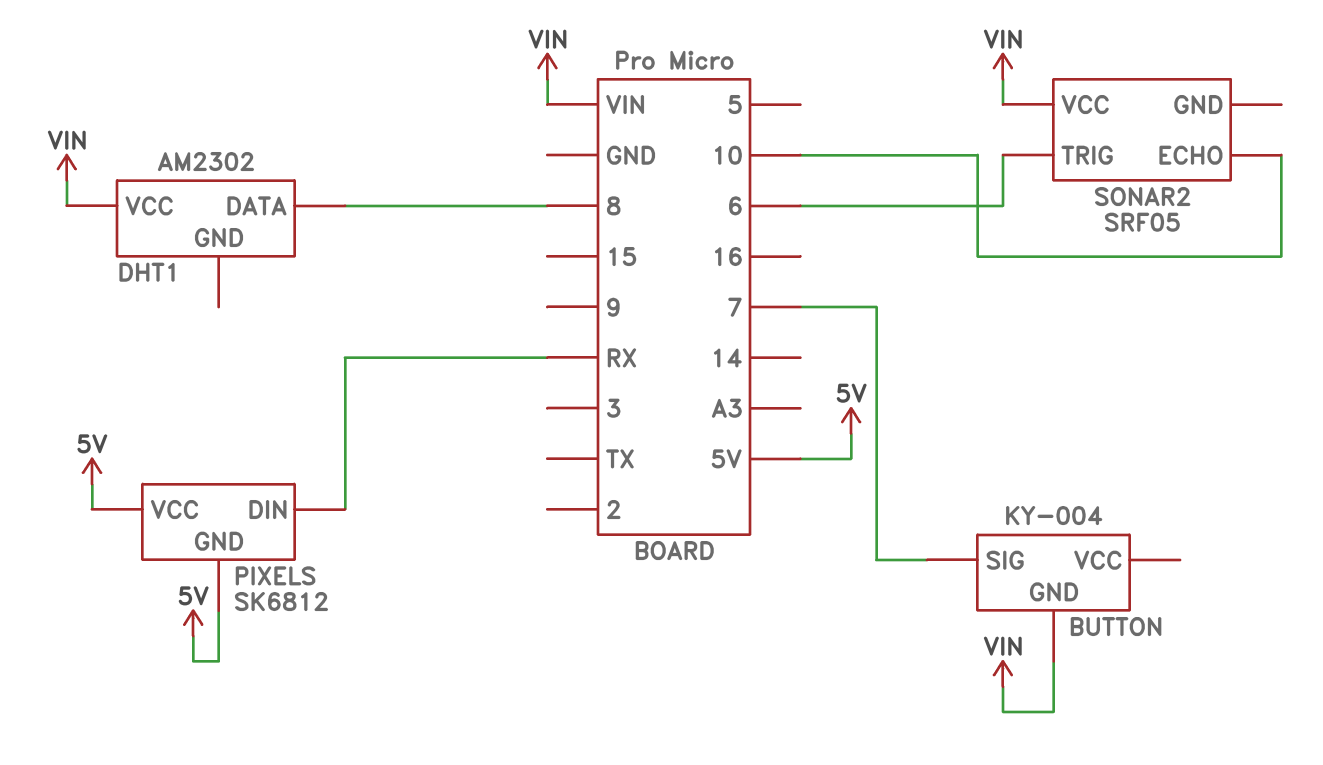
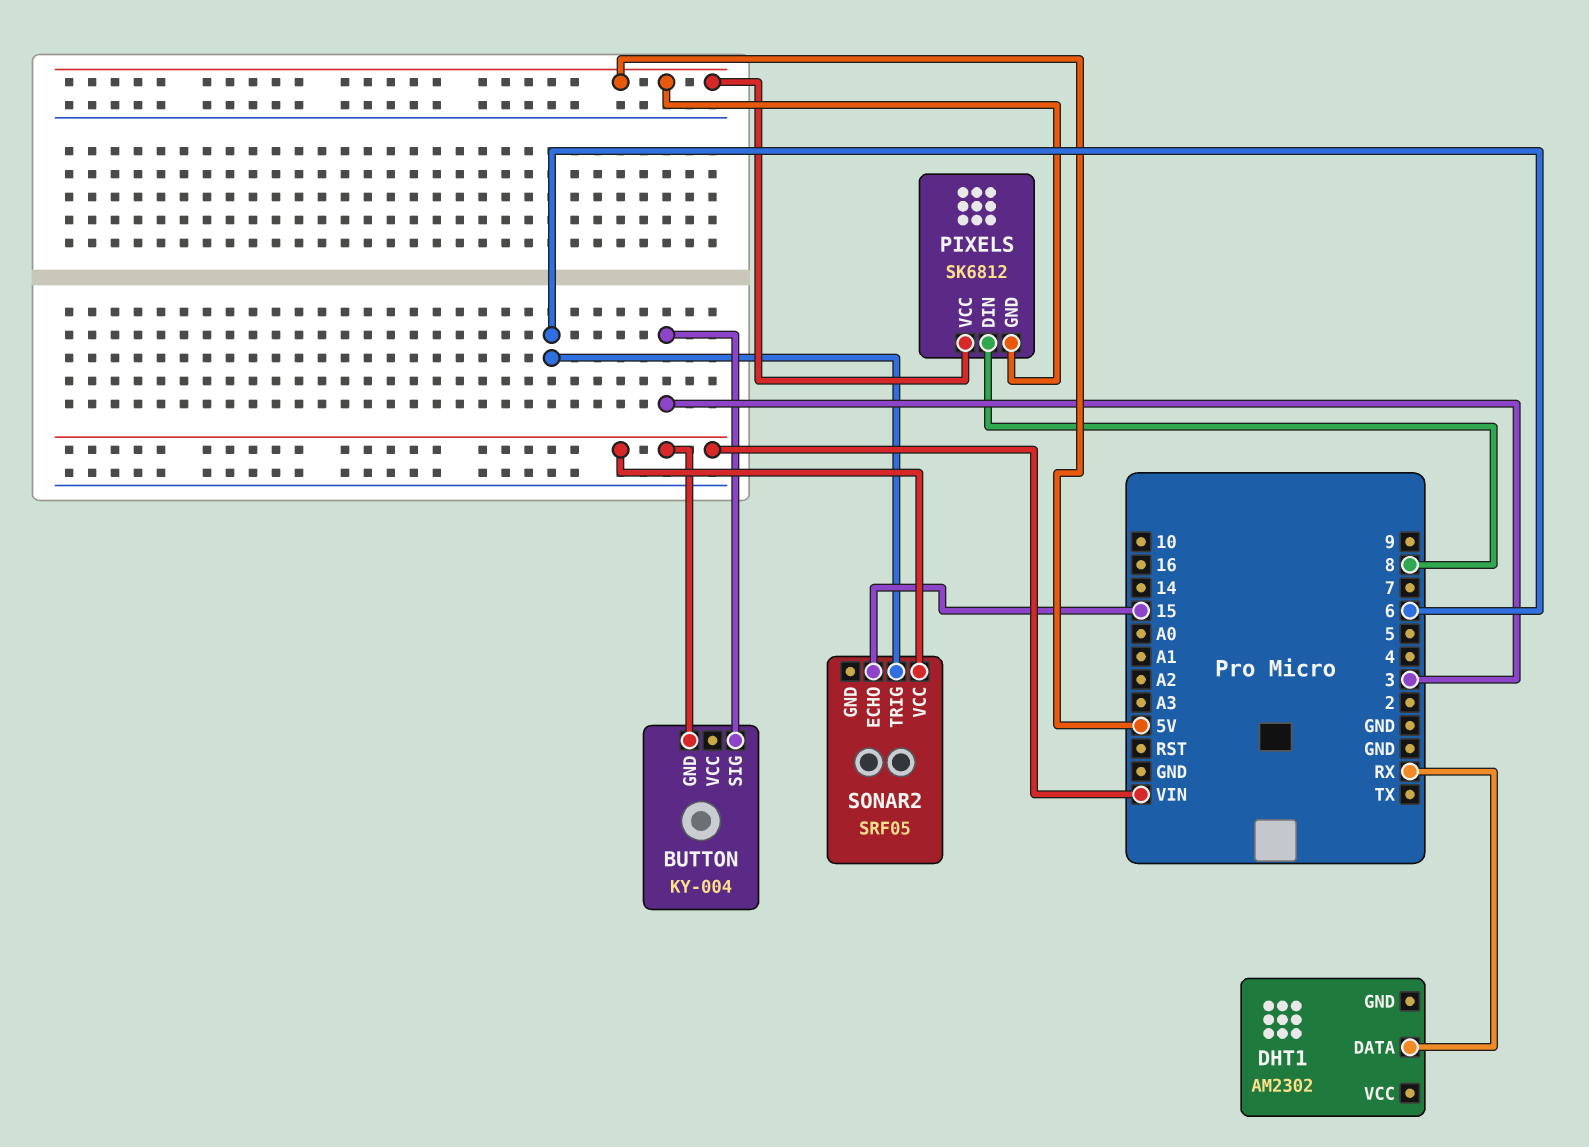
BUTTON pin SIG: 7 -> 3
DHT1 pin DATA: 8 -> RX
DHT1 pin VCC: VIN -> none
PIXELS pin DIN: RX -> 8
SONAR2 pin ECHO: 10 -> 15

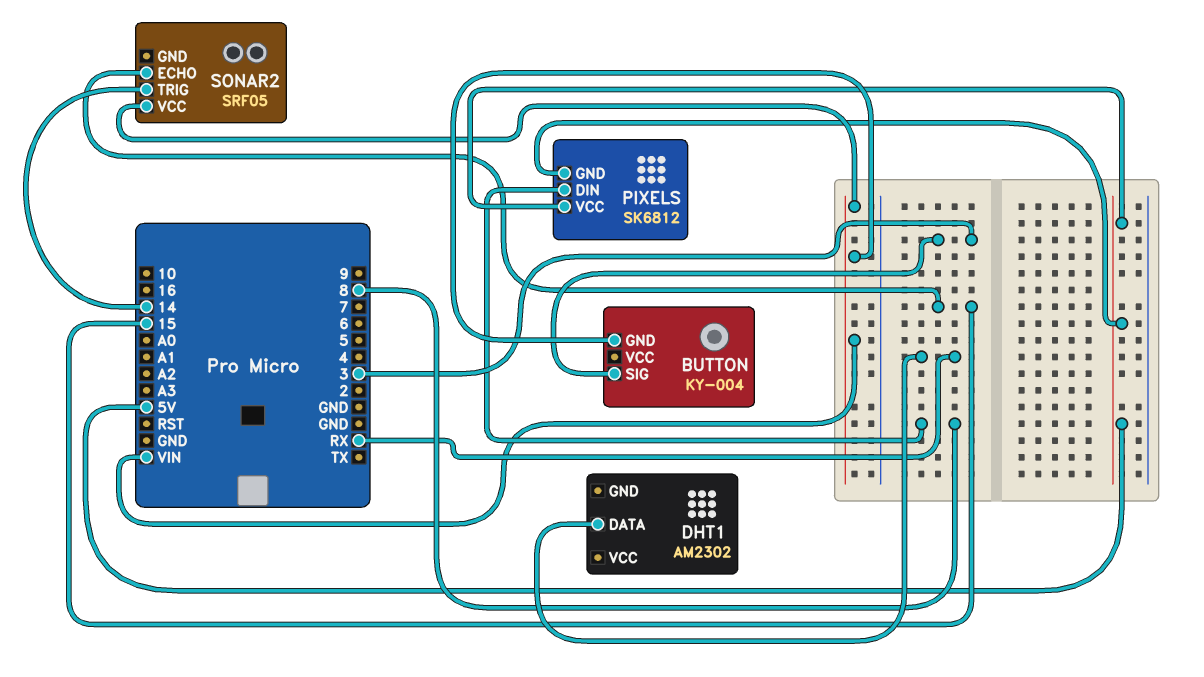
SONAR2 pin TRIG: 6 -> 14

